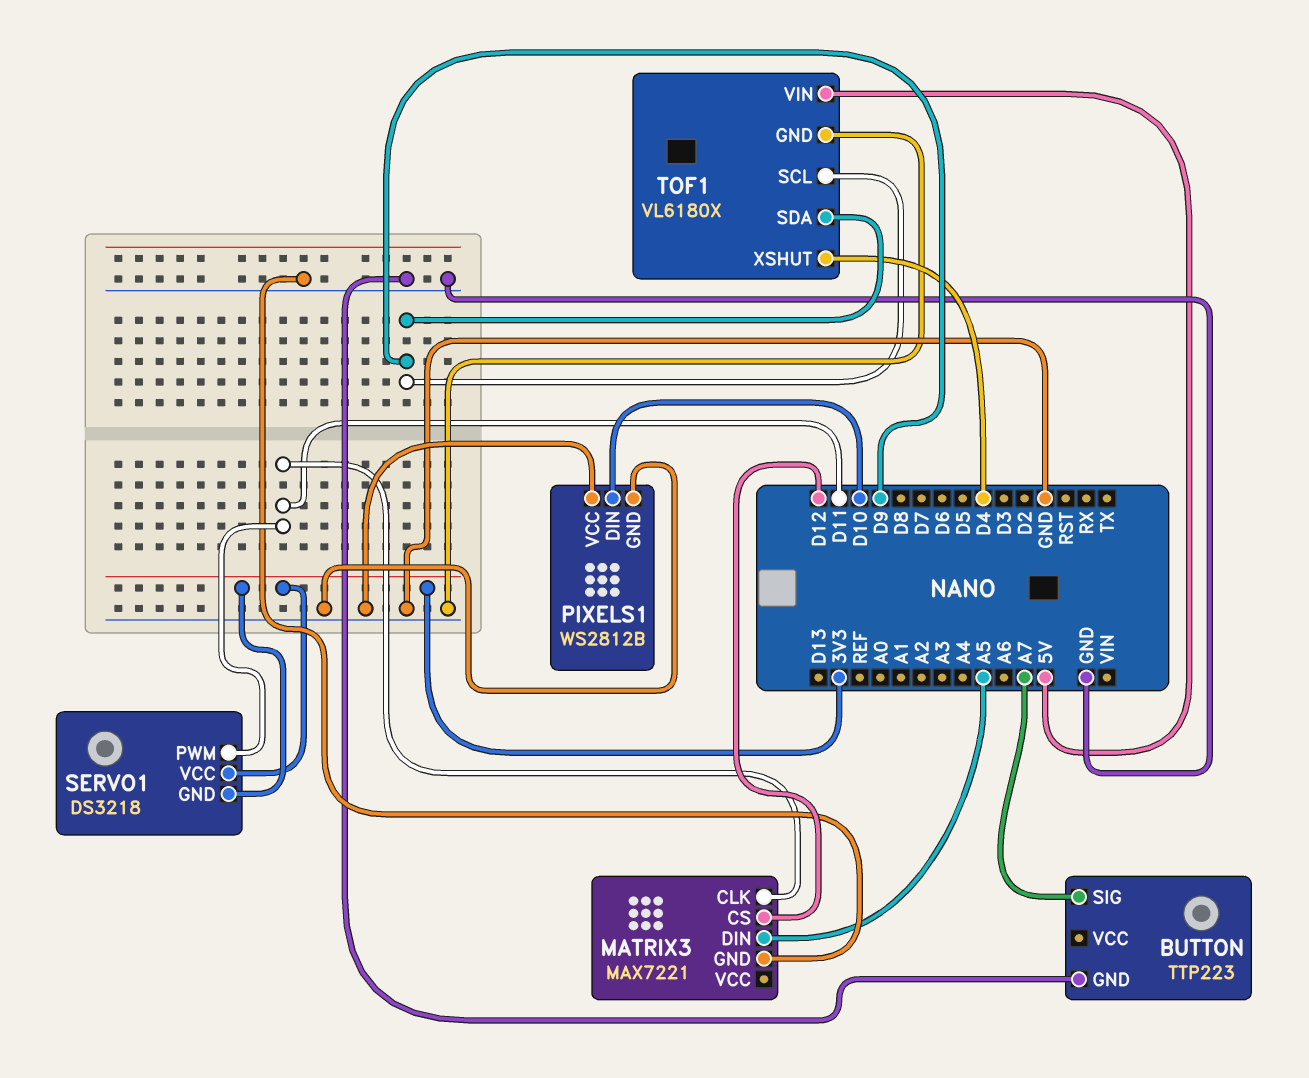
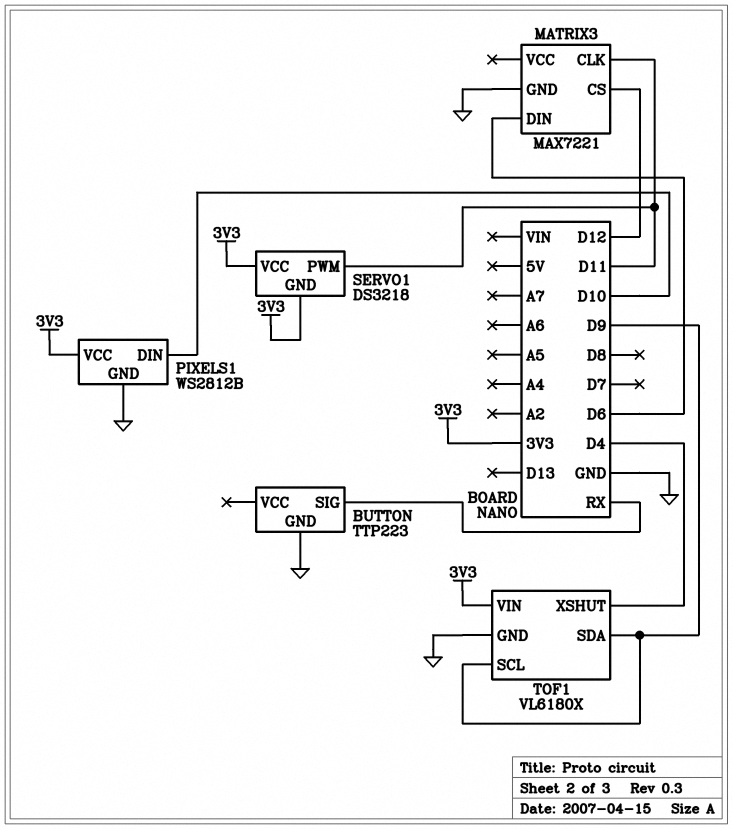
BUTTON pin SIG: A7 -> RX
MATRIX3 pin DIN: A5 -> D6
PIXELS1 pin VCC: GND -> 3V3
TOF1 pin VIN: 5V -> 3V3

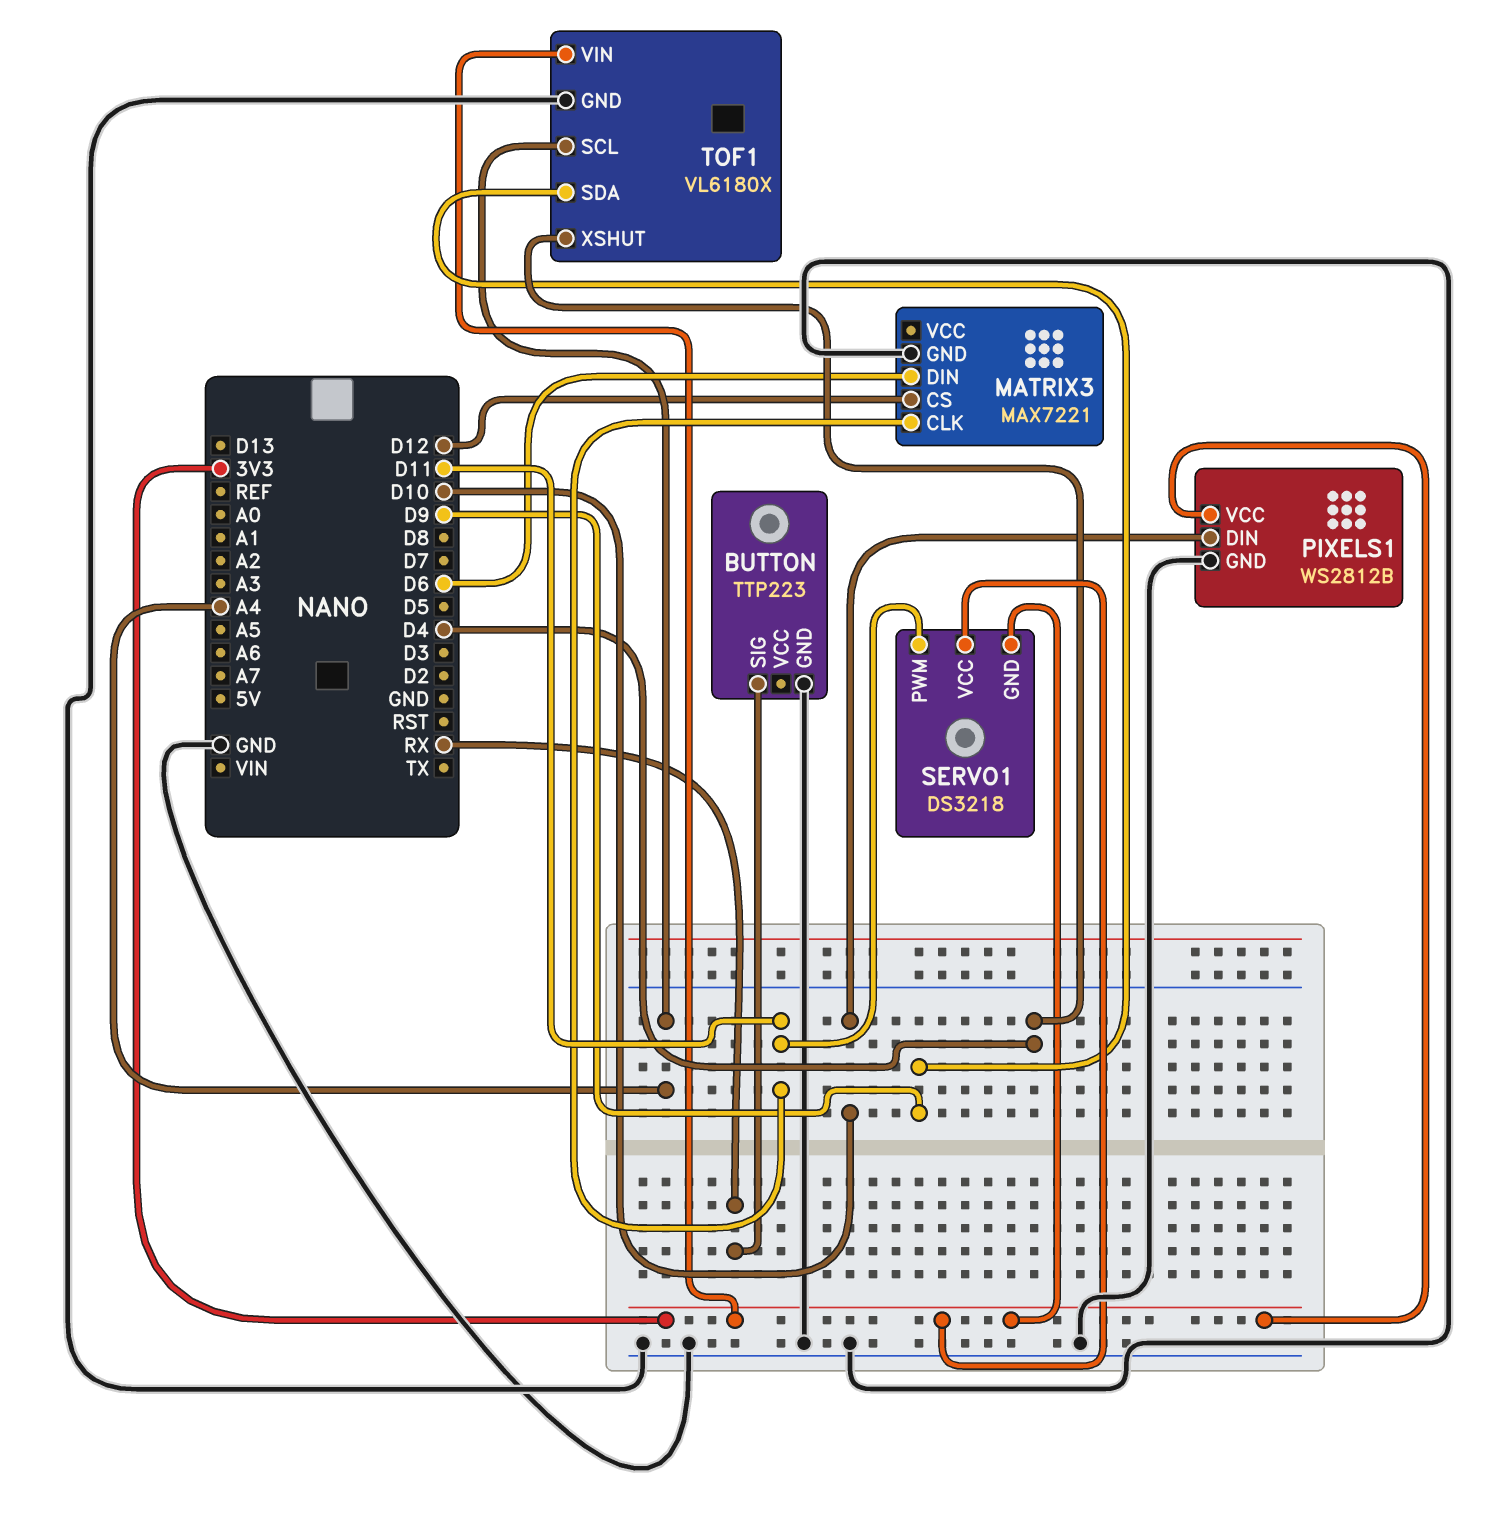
TOF1 pin SCL: D9 -> A4

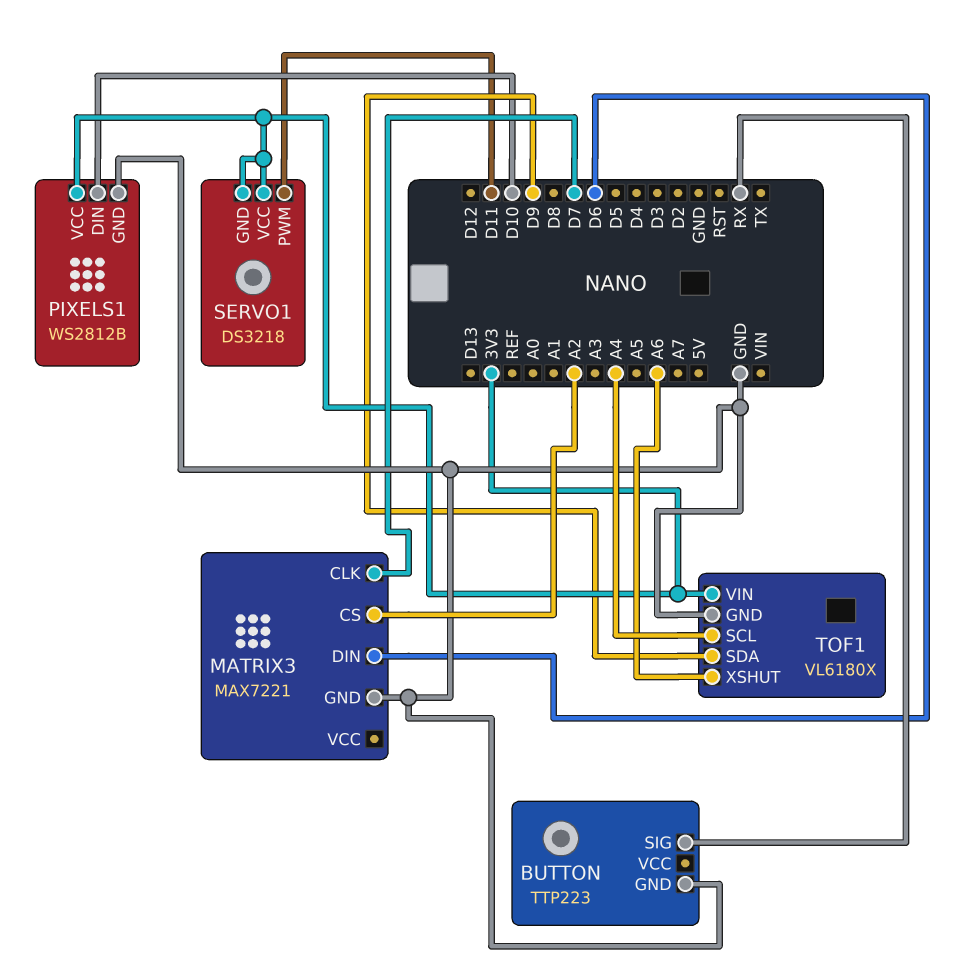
MATRIX3 pin CLK: D11 -> D7
MATRIX3 pin CS: D12 -> A2
TOF1 pin XSHUT: D4 -> A6

